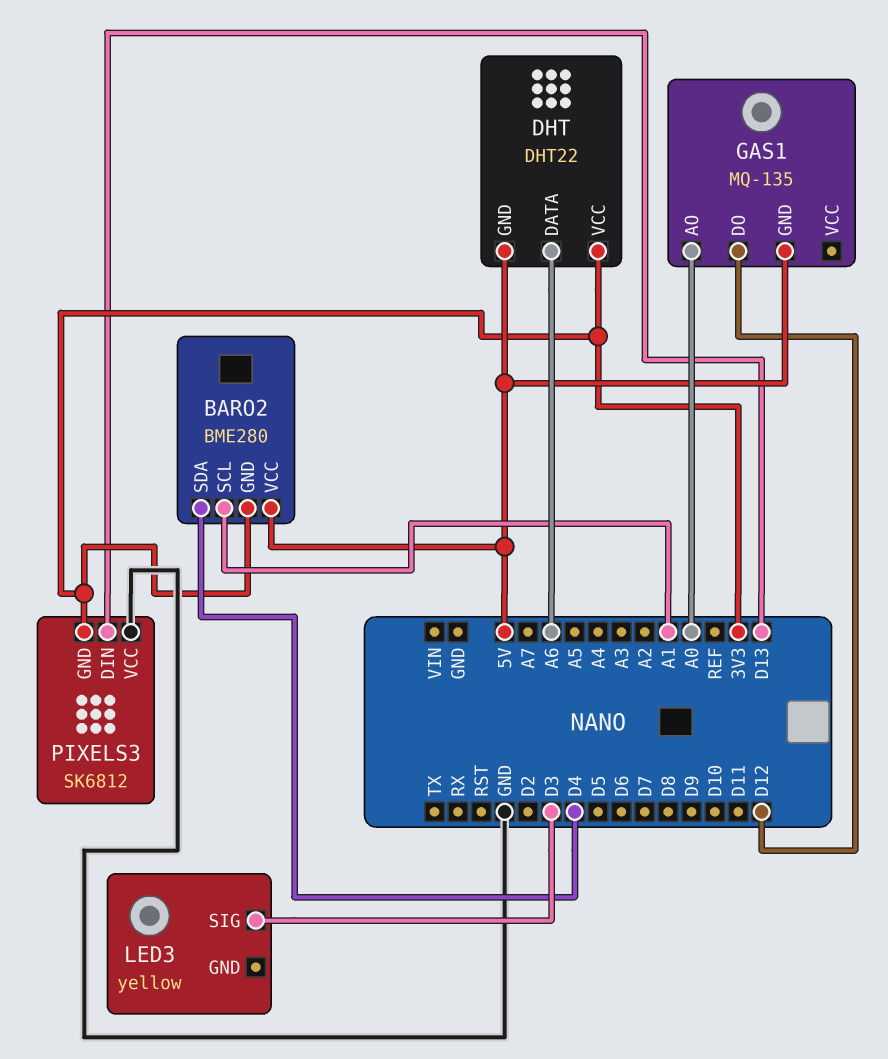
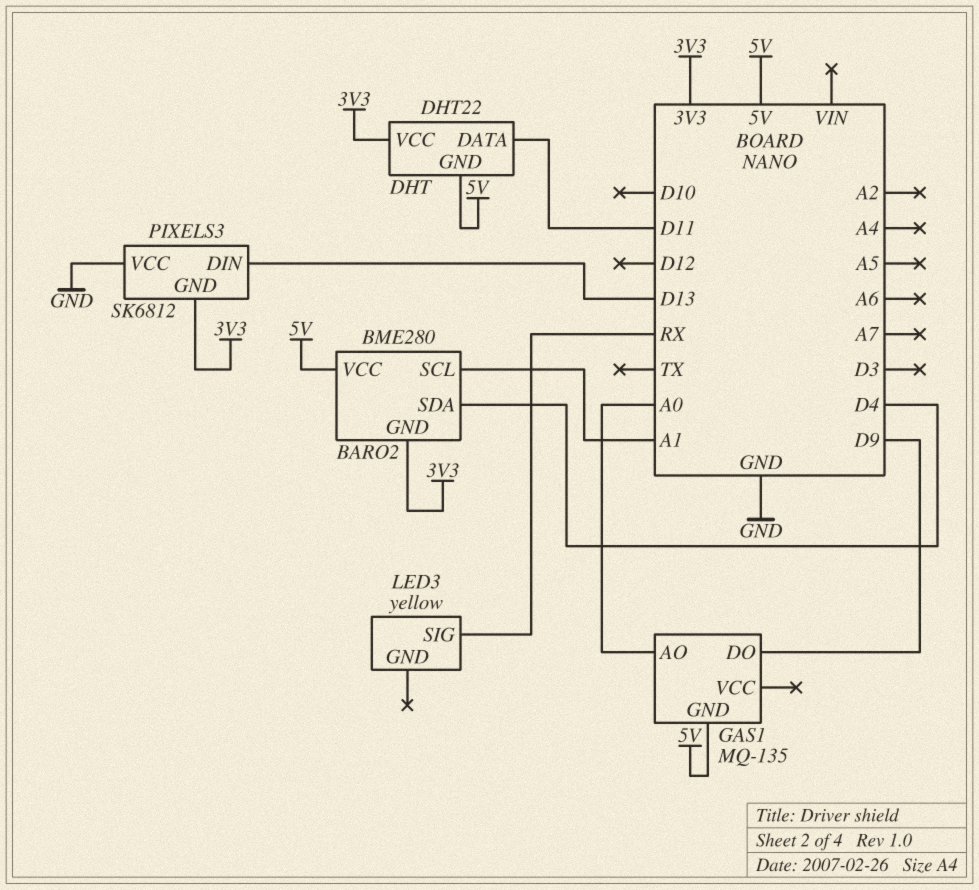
DHT pin DATA: A6 -> D11
GAS1 pin DO: D12 -> D9
LED3 pin SIG: D3 -> RX

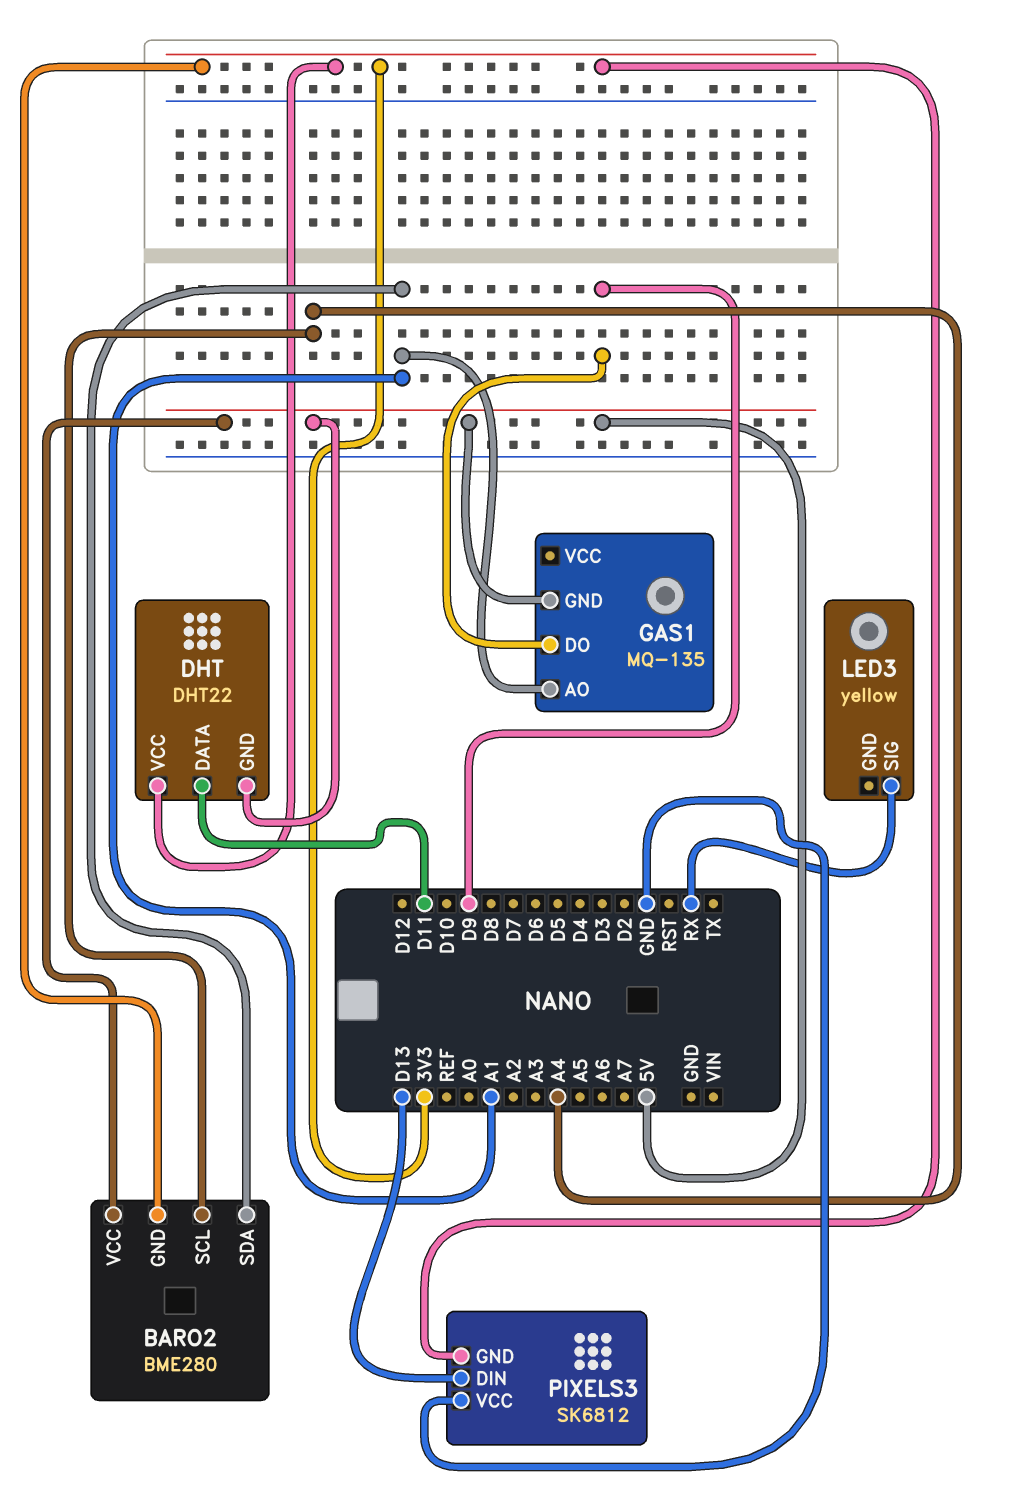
BARO2 pin SCL: A1 -> A4
BARO2 pin SDA: D4 -> A1
GAS1 pin AO: A0 -> A1

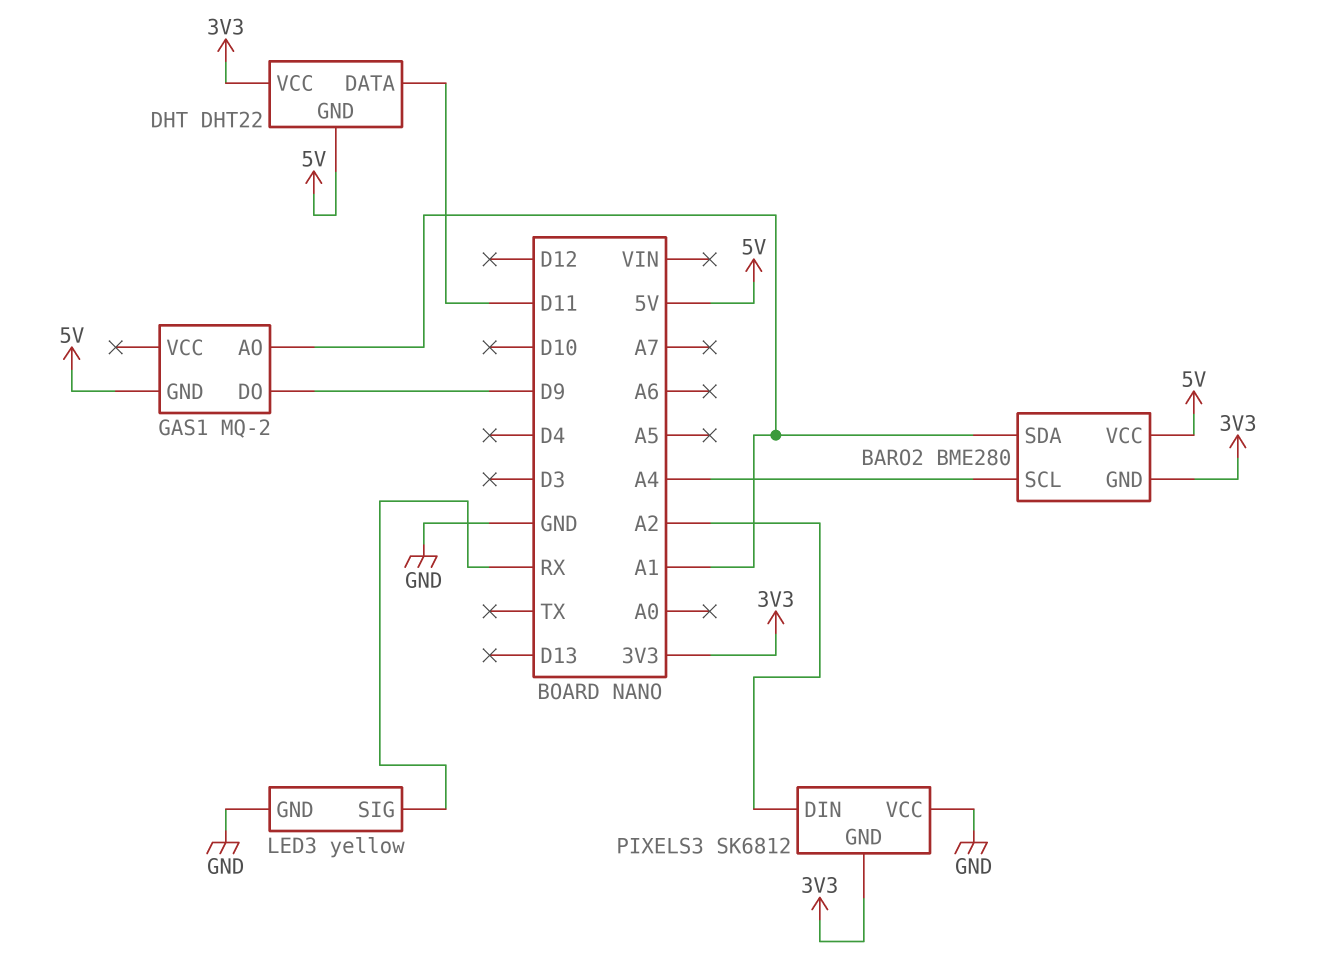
GAS1: MQ-135 -> MQ-2
LED3 pin GND: none -> GND
PIXELS3 pin DIN: D13 -> A2

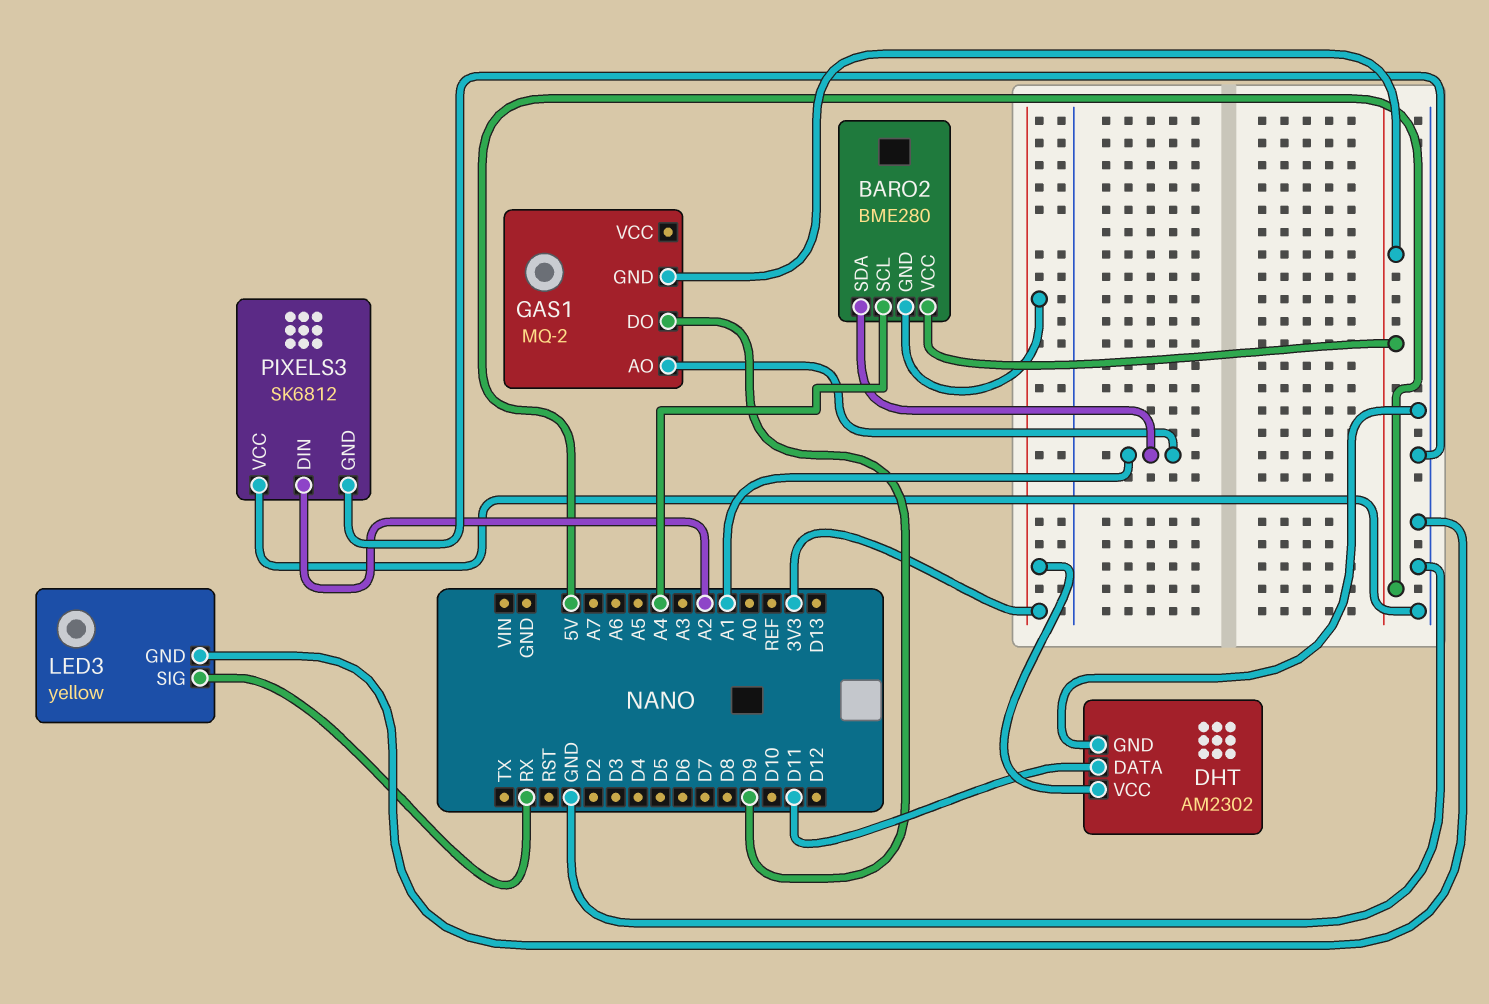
DHT: DHT22 -> AM2302
DHT pin GND: 5V -> GND
PIXELS3 pin GND: 3V3 -> GND

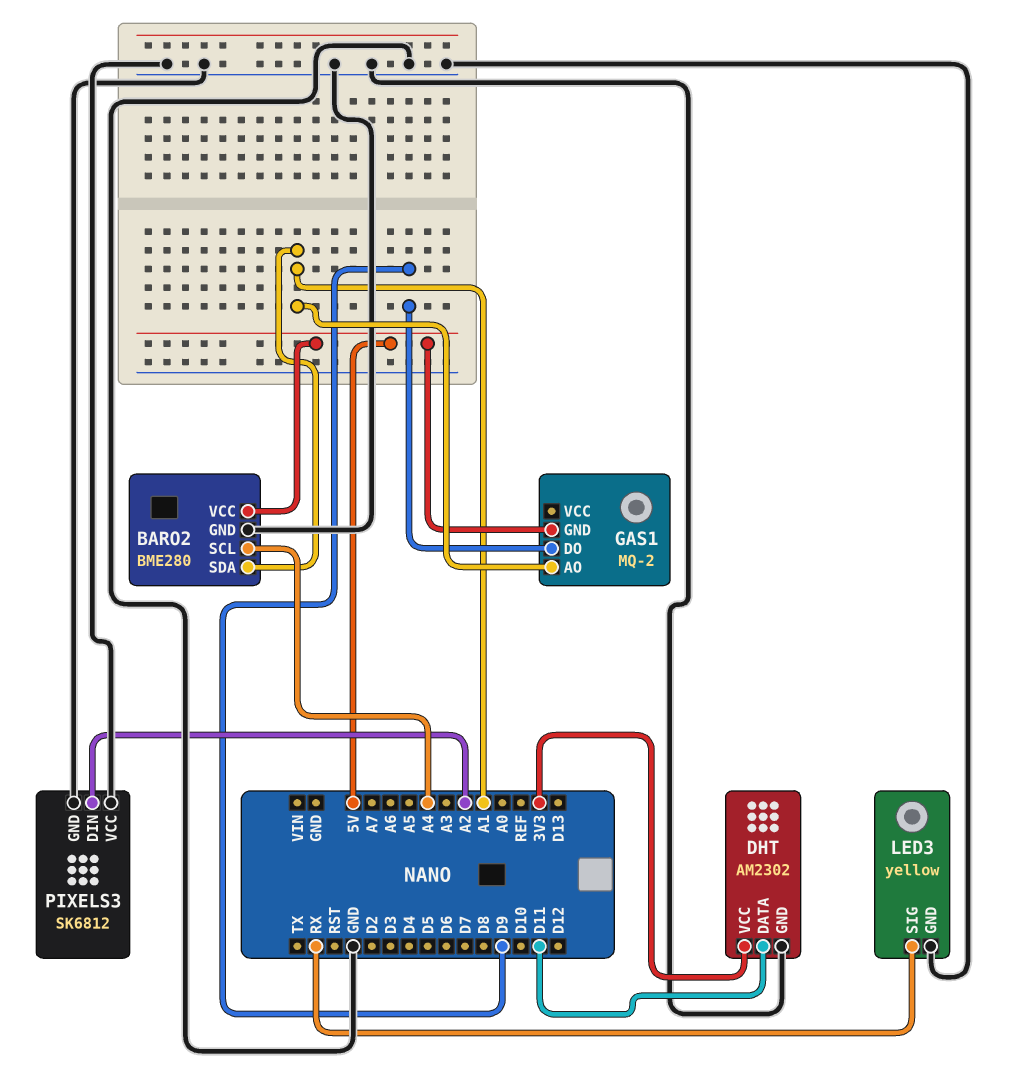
BARO2 pin GND: 3V3 -> GND

